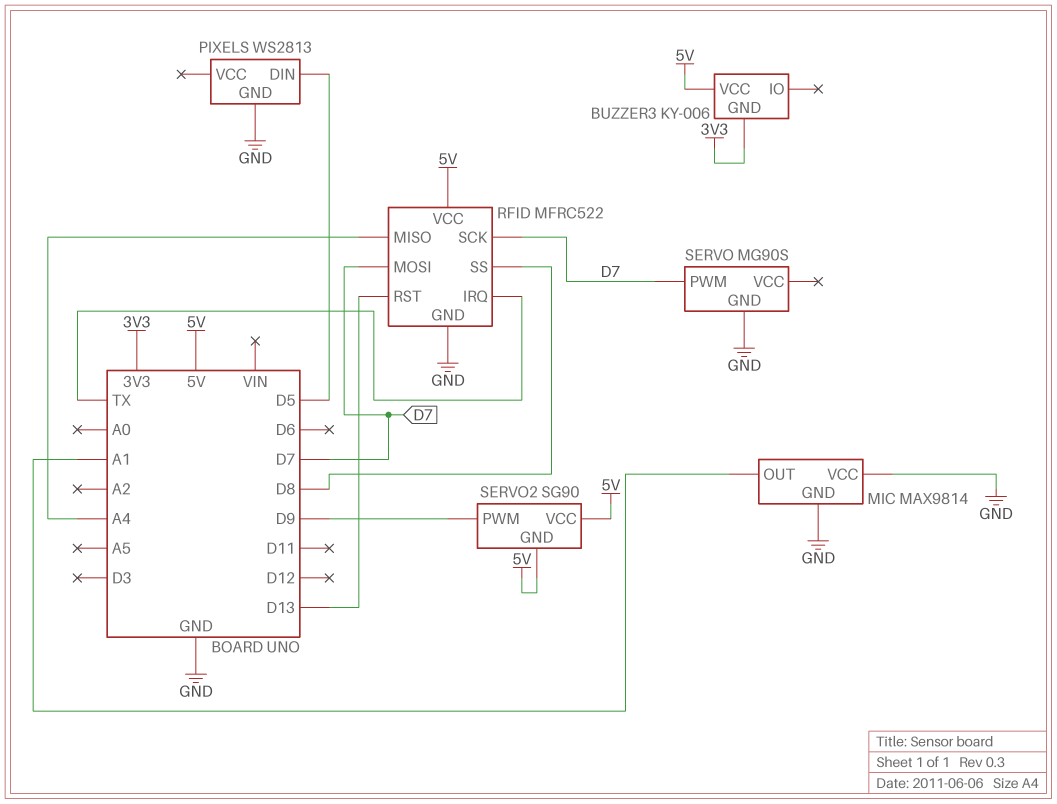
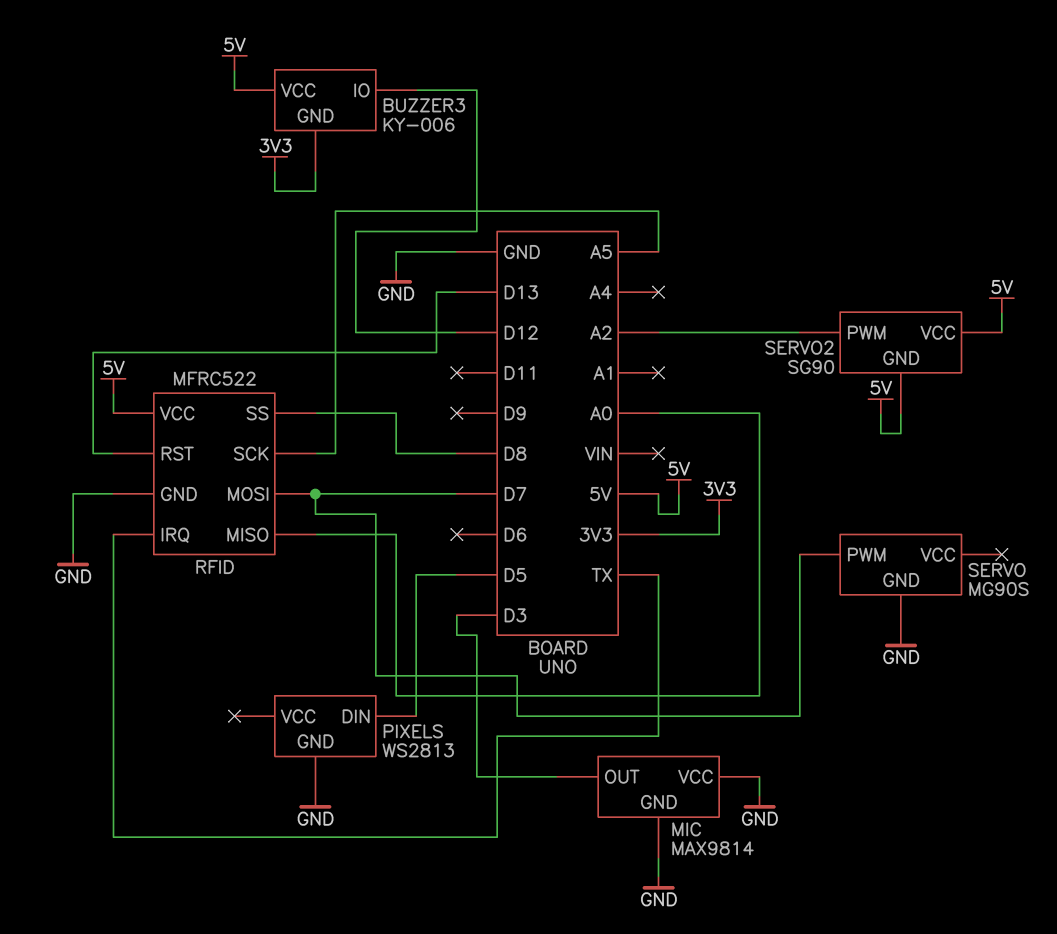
BUZZER3 pin IO: none -> D12
MIC pin OUT: A1 -> D3
RFID pin MISO: A4 -> A0
RFID pin SCK: D7 -> A5
SERVO2 pin PWM: D9 -> A2

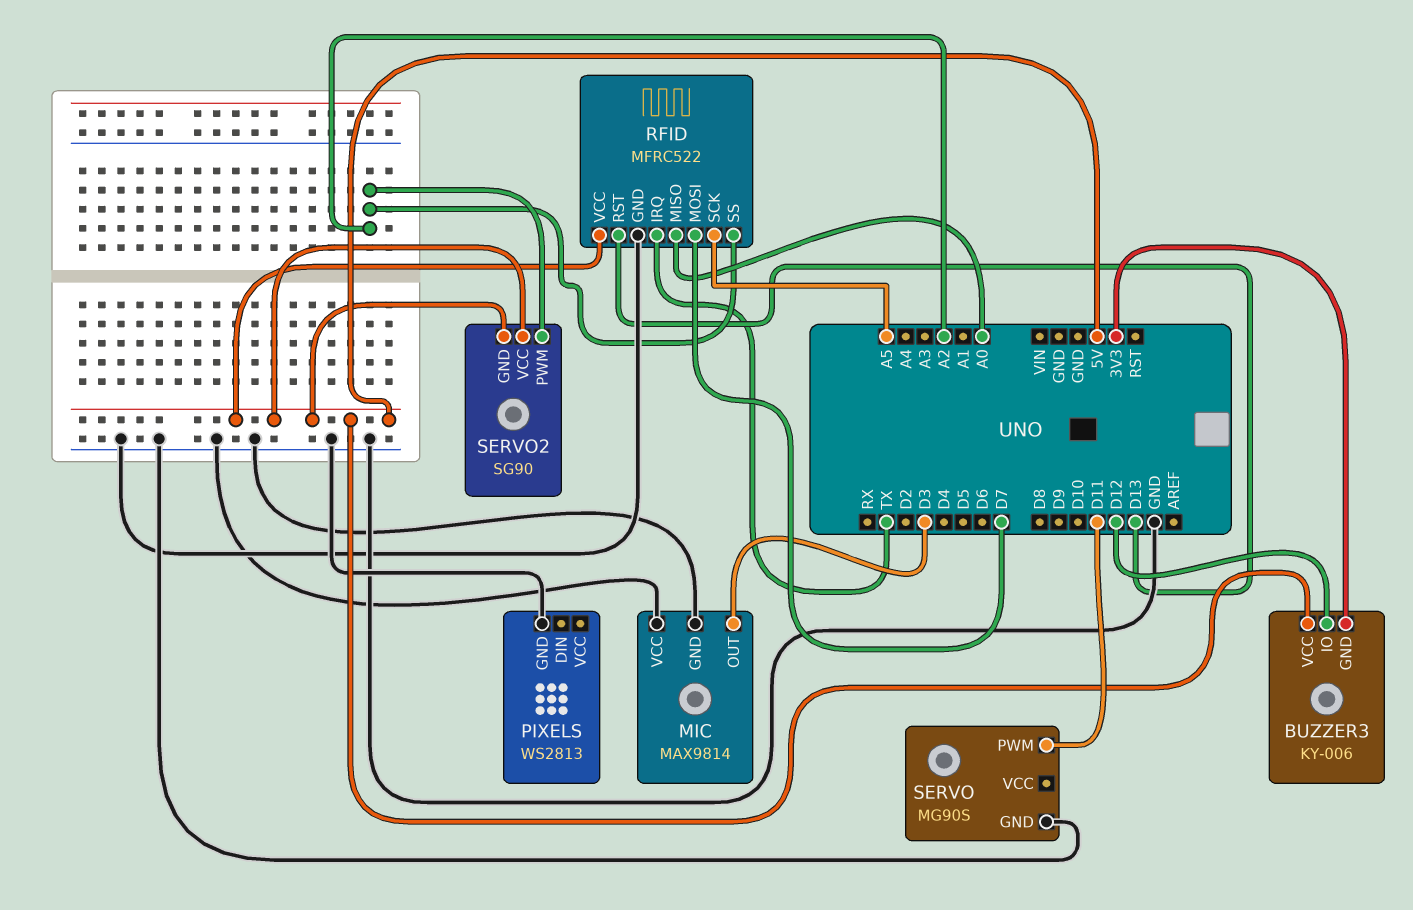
PIXELS pin DIN: D5 -> none
RFID pin SS: D8 -> A2
SERVO pin PWM: D7 -> D11

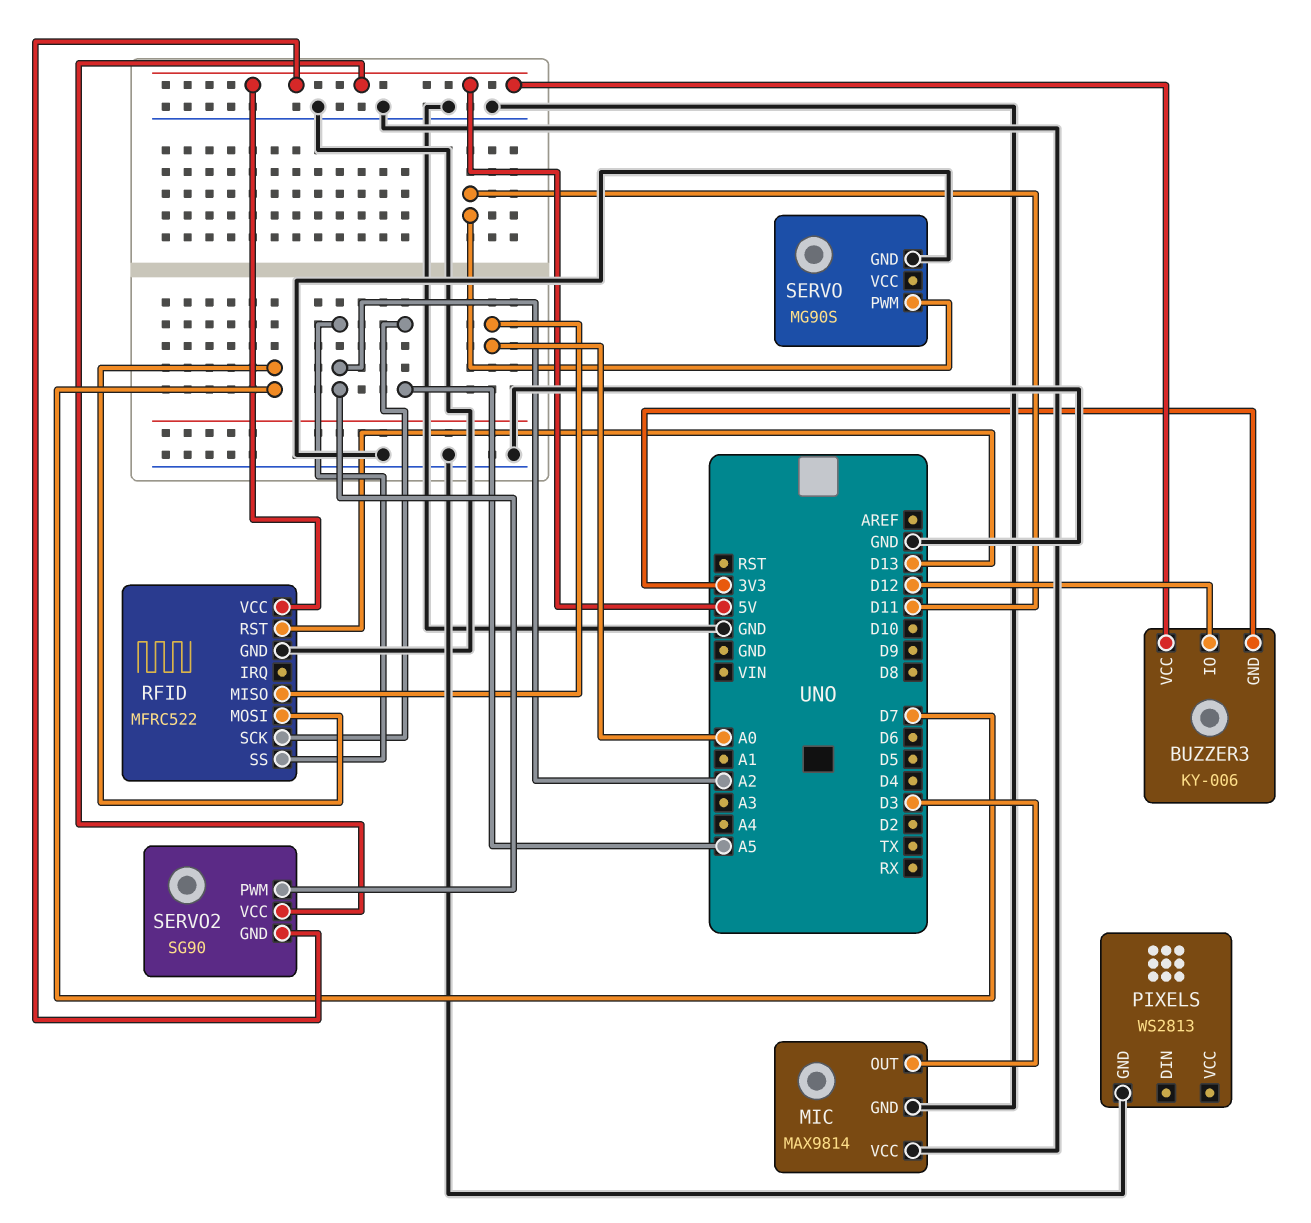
RFID pin IRQ: TX -> none

